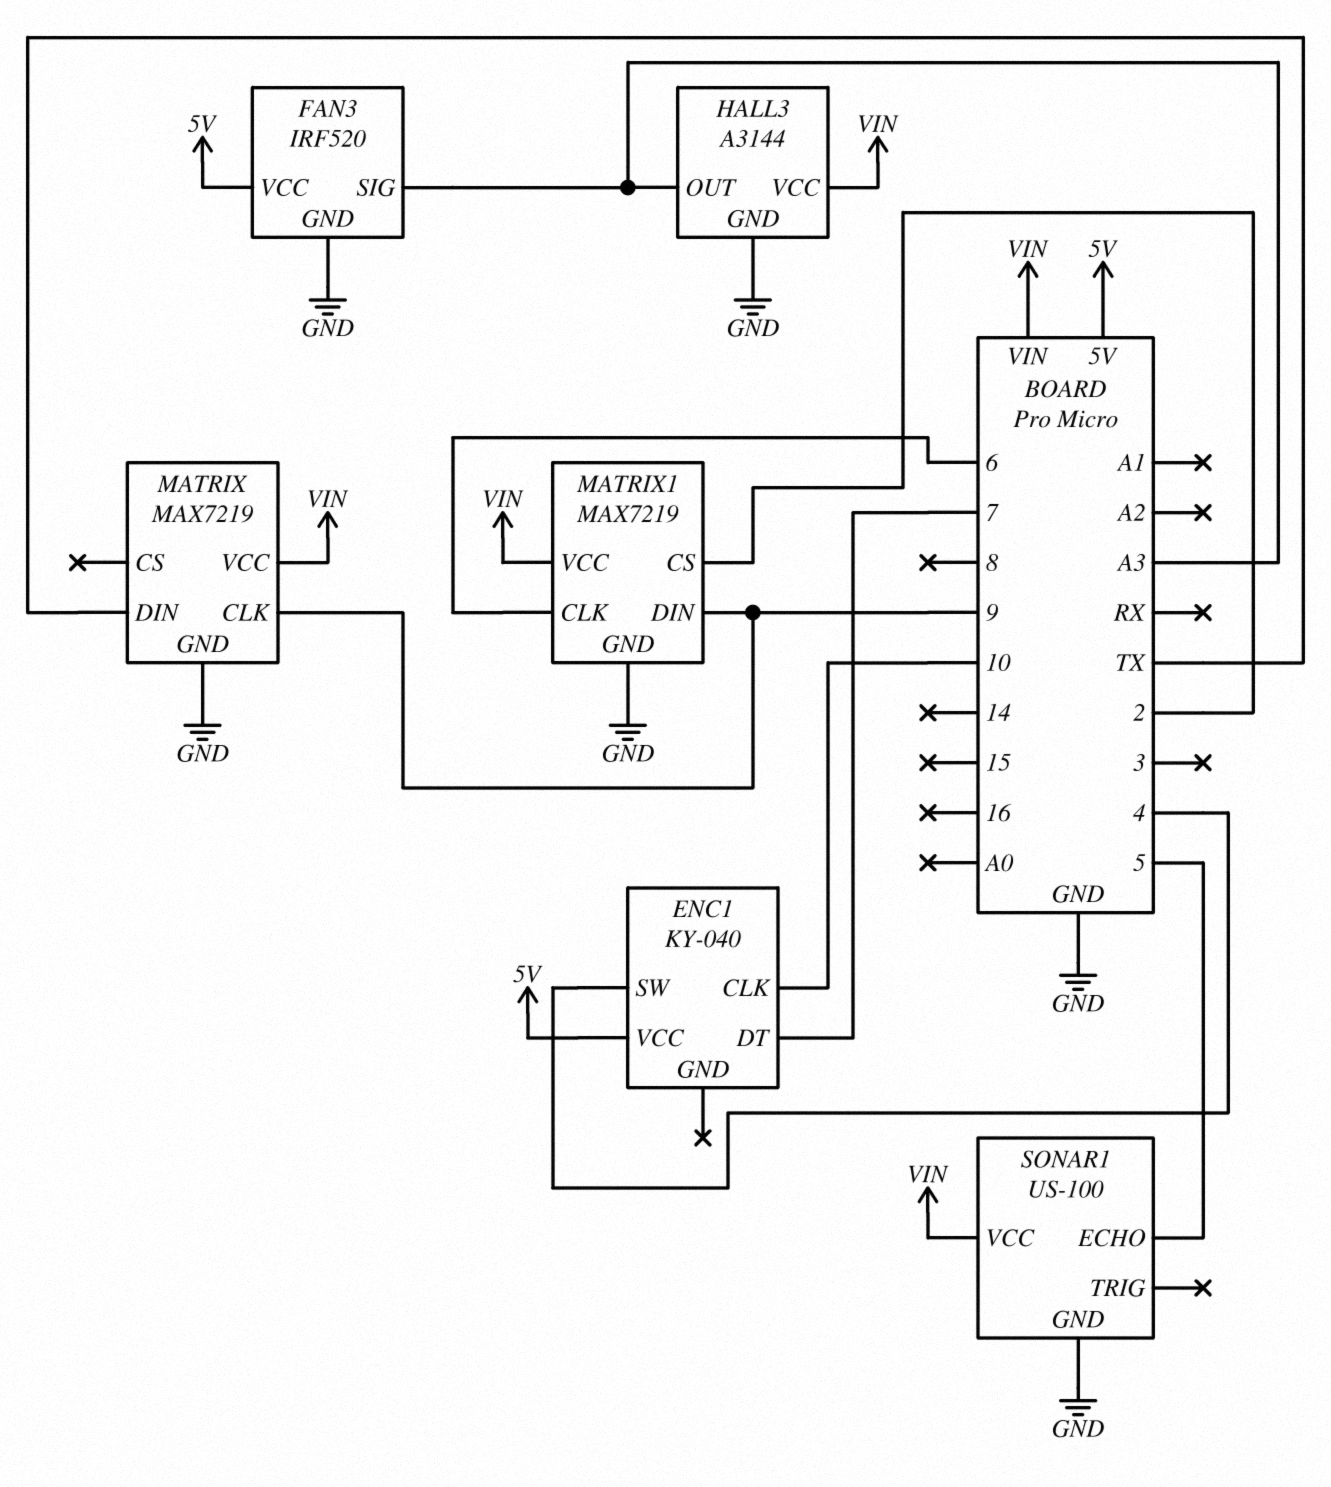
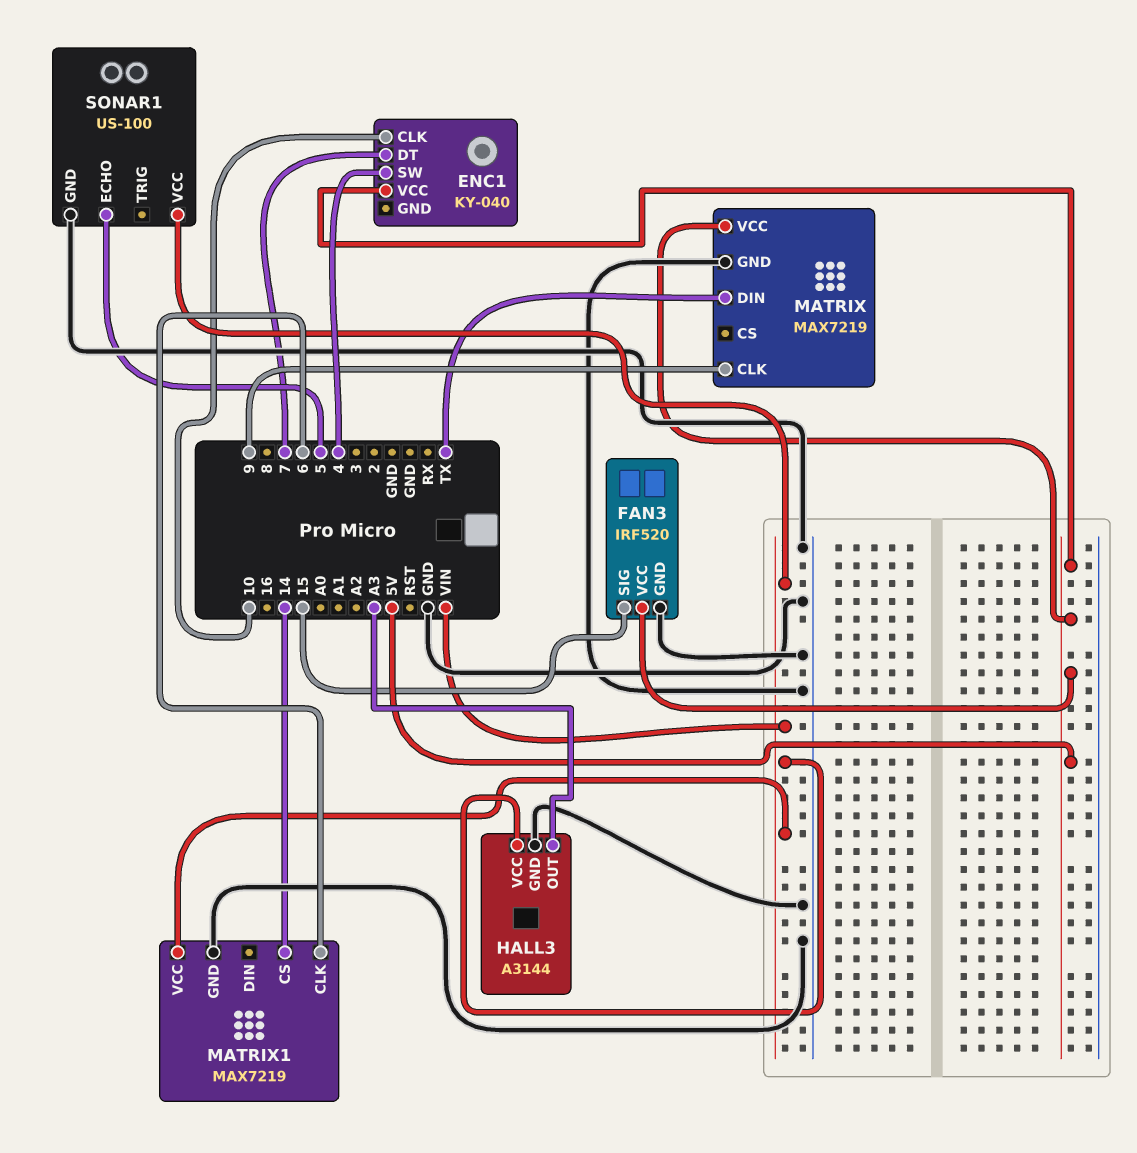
FAN3 pin SIG: A3 -> 15
MATRIX pin VCC: VIN -> 5V
MATRIX1 pin CS: 2 -> 14
MATRIX1 pin DIN: 9 -> none

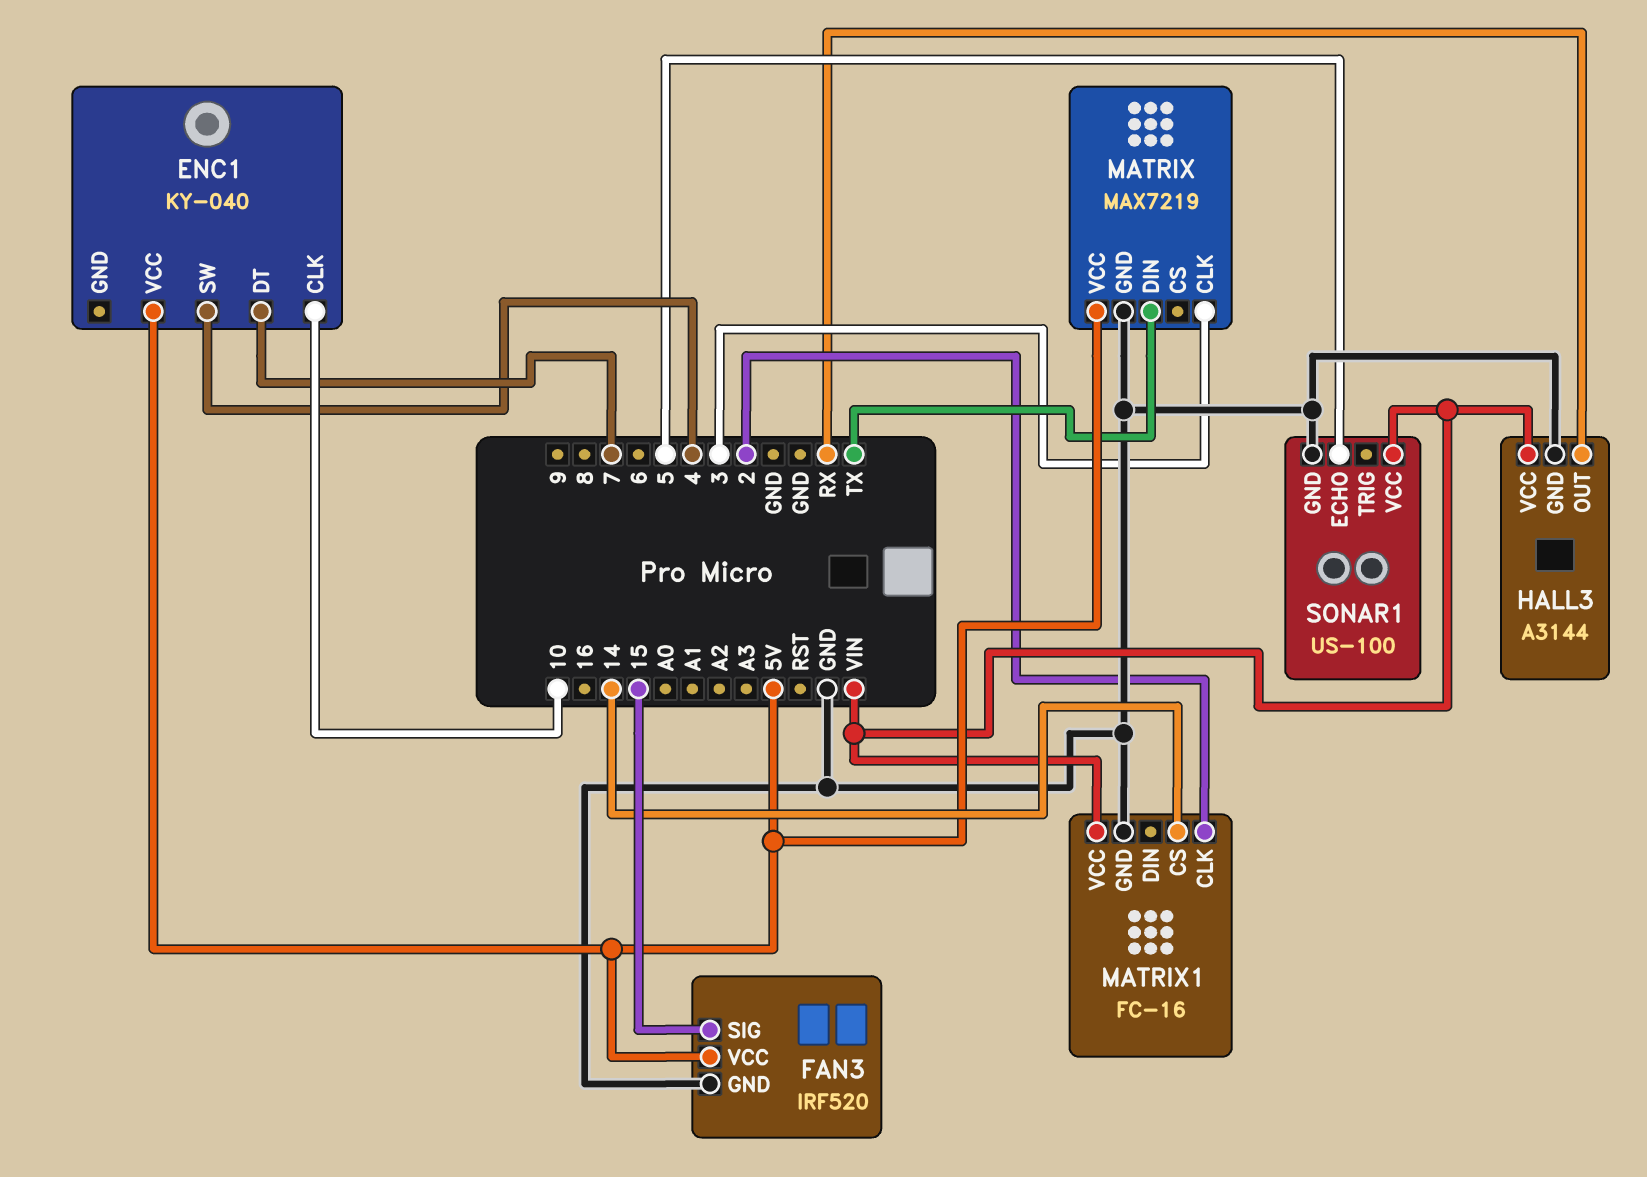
HALL3 pin OUT: A3 -> RX
MATRIX pin CLK: 9 -> 3
MATRIX1: MAX7219 -> FC-16
MATRIX1 pin CLK: 6 -> 2

